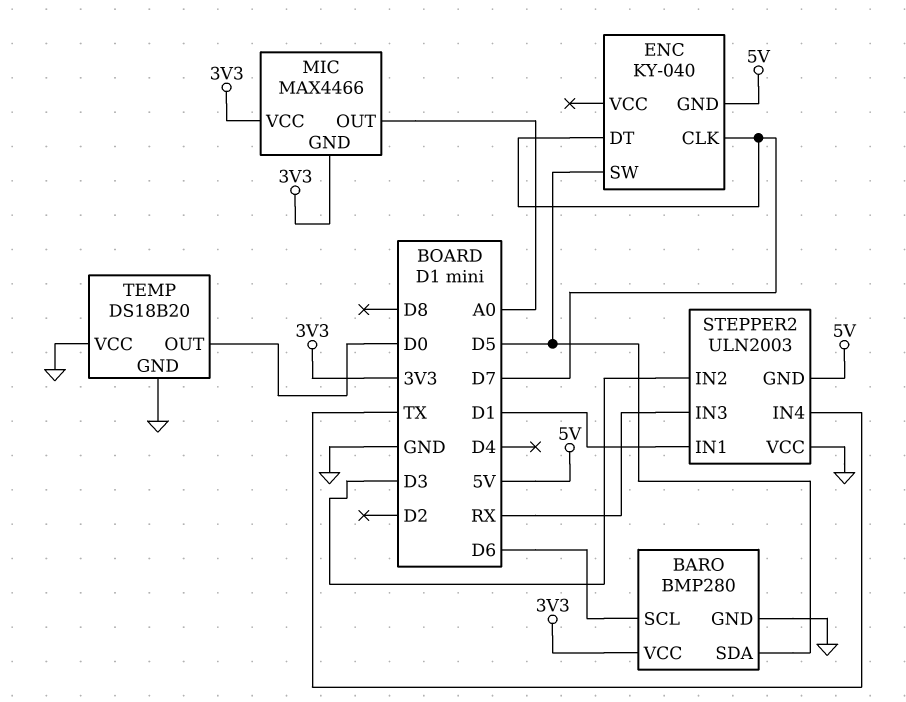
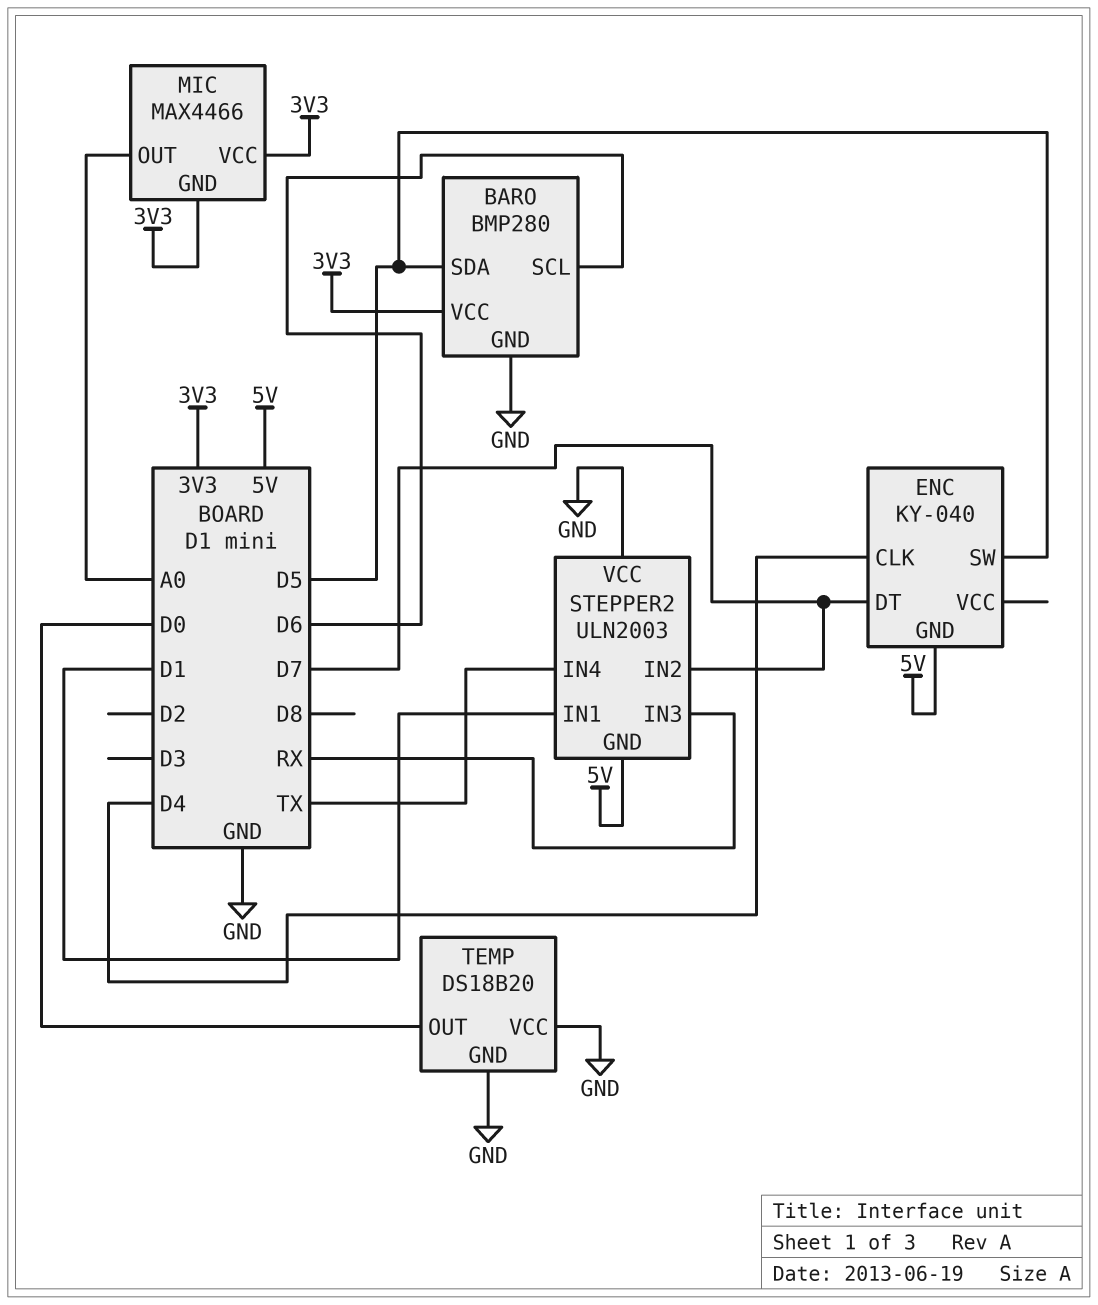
ENC pin CLK: D7 -> D4
STEPPER2 pin IN2: D3 -> D7

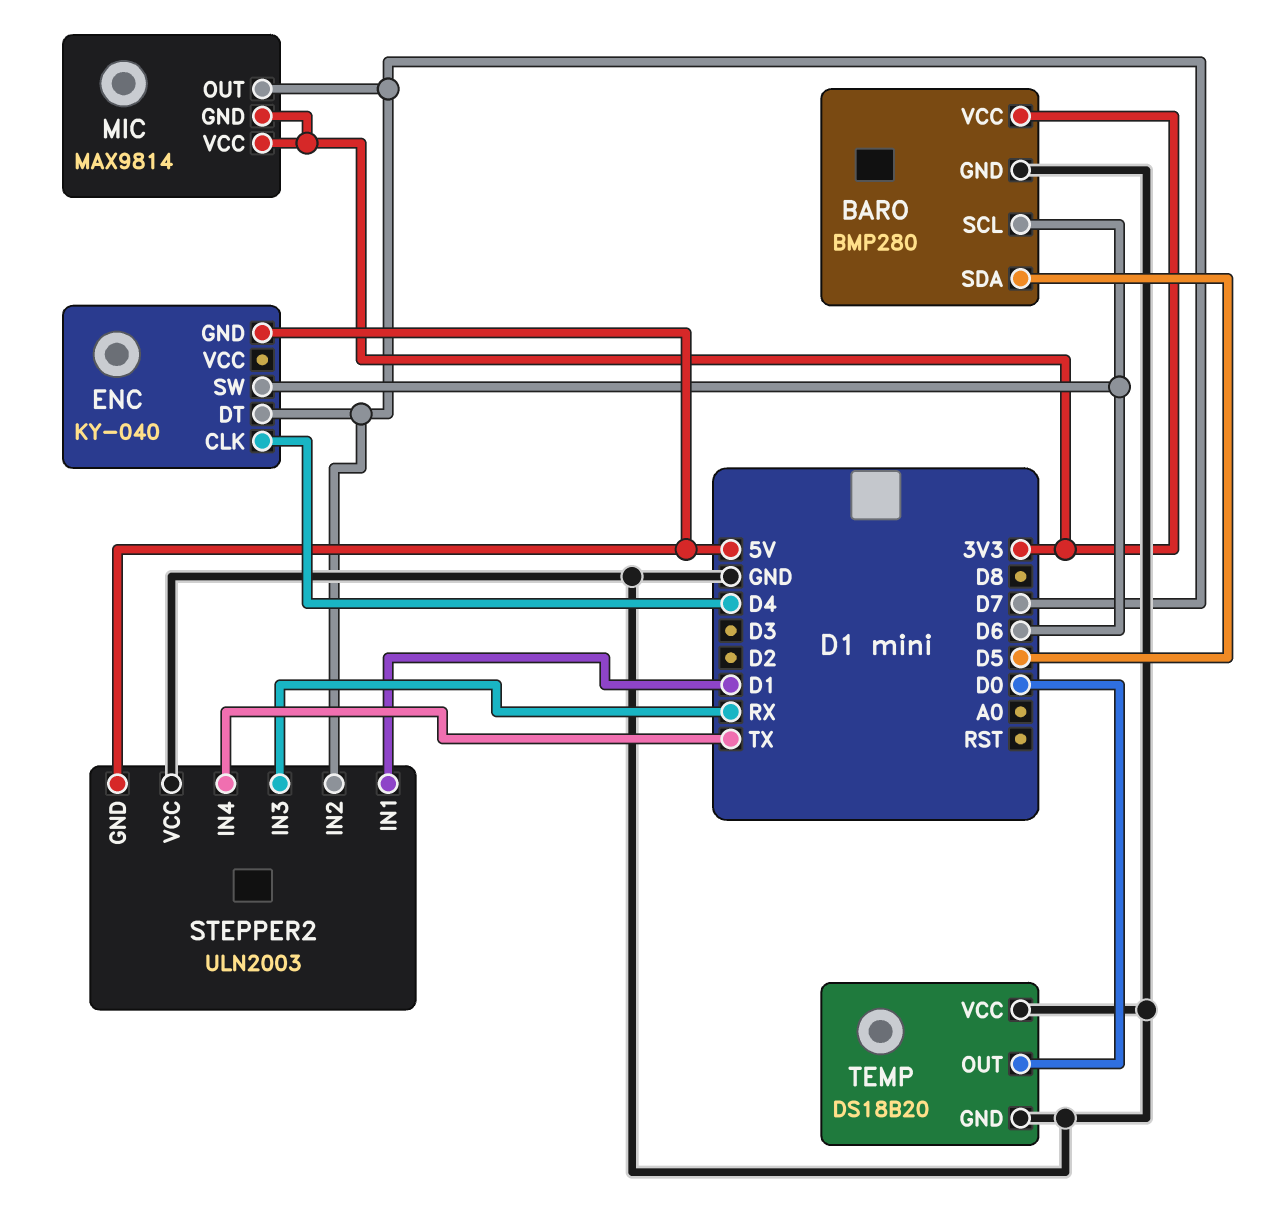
ENC pin SW: D5 -> D6
MIC: MAX4466 -> MAX9814
MIC pin OUT: A0 -> D7

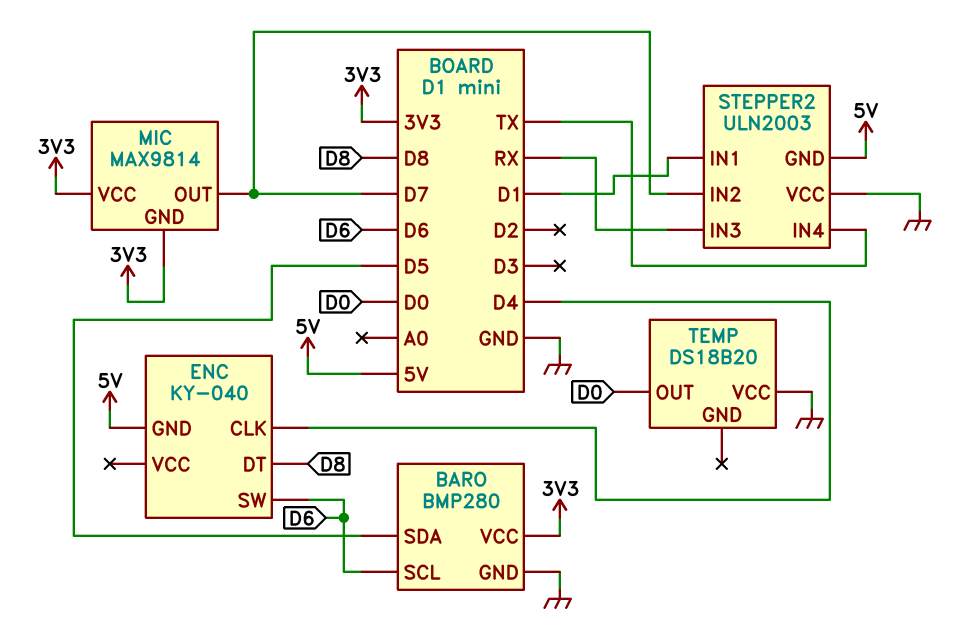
ENC pin DT: D7 -> D8
TEMP pin GND: GND -> none

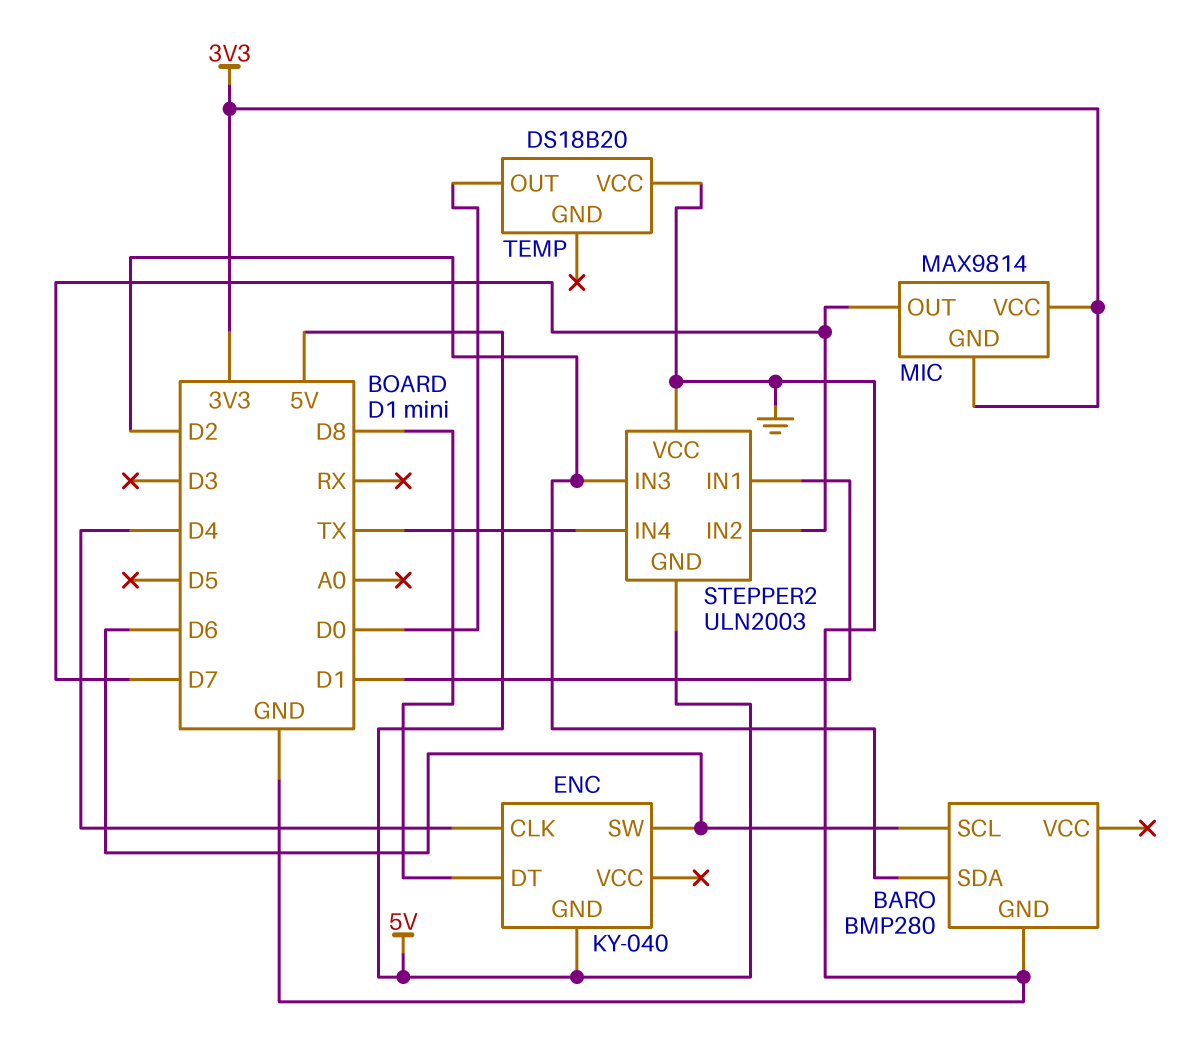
BARO pin SDA: D5 -> D2
BARO pin VCC: 3V3 -> none
STEPPER2 pin IN3: RX -> D2

